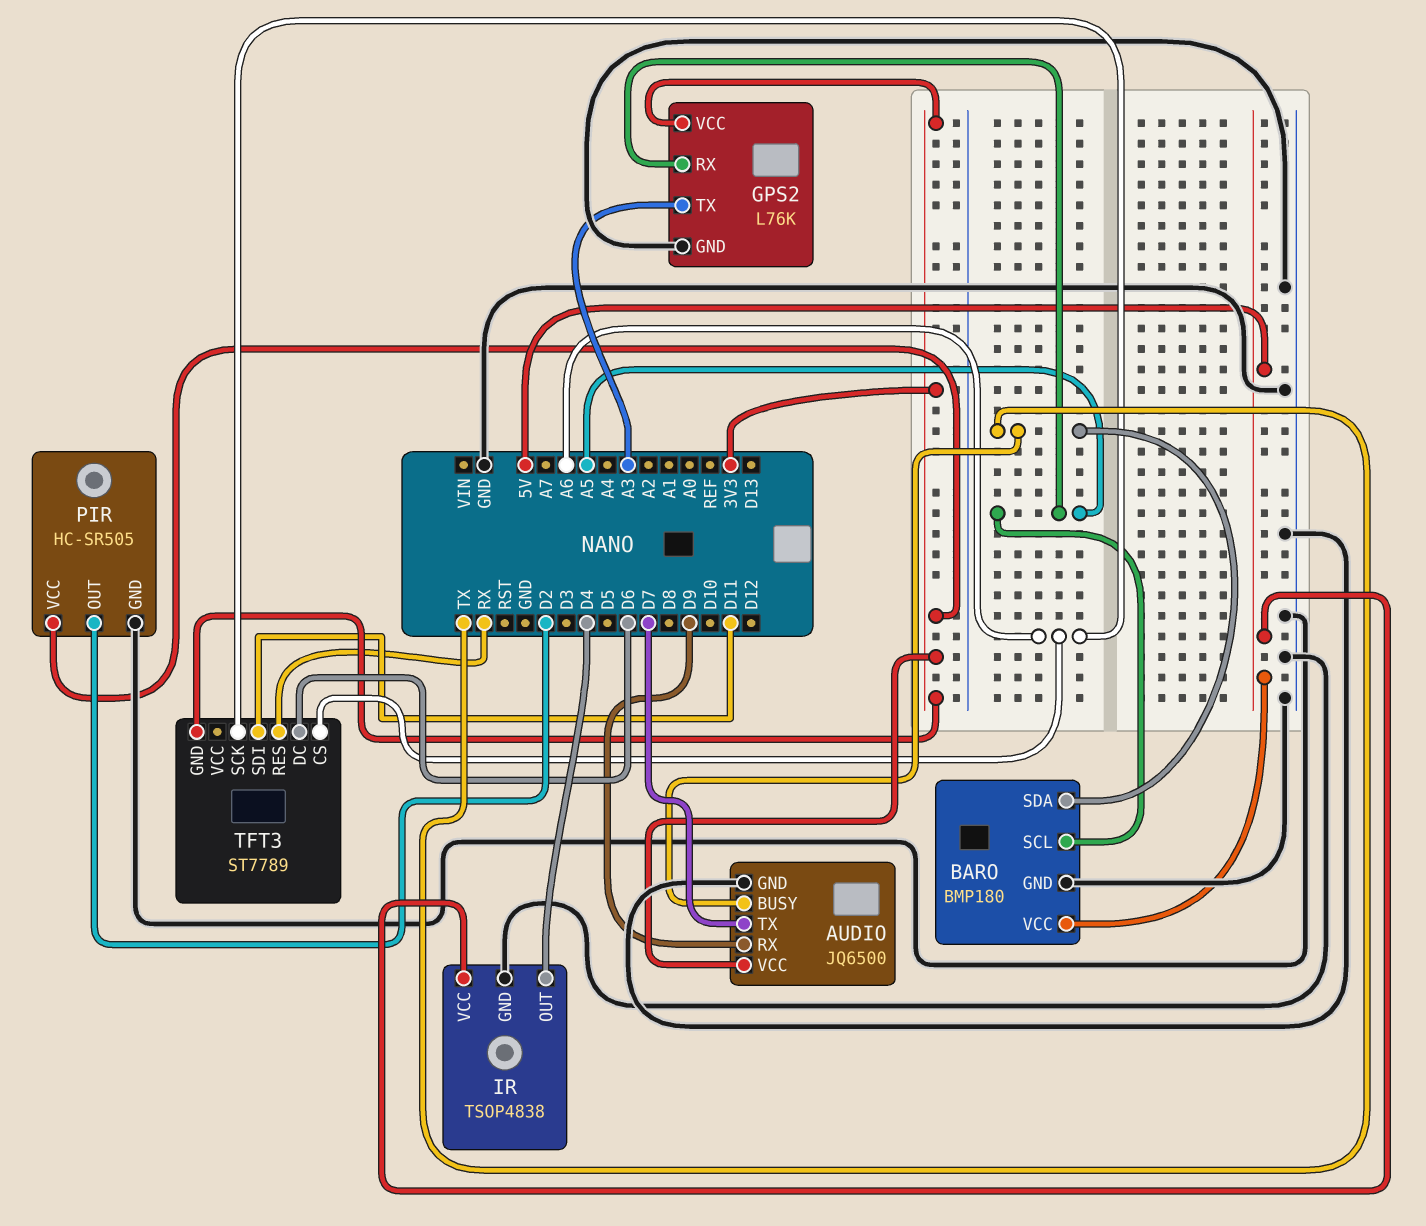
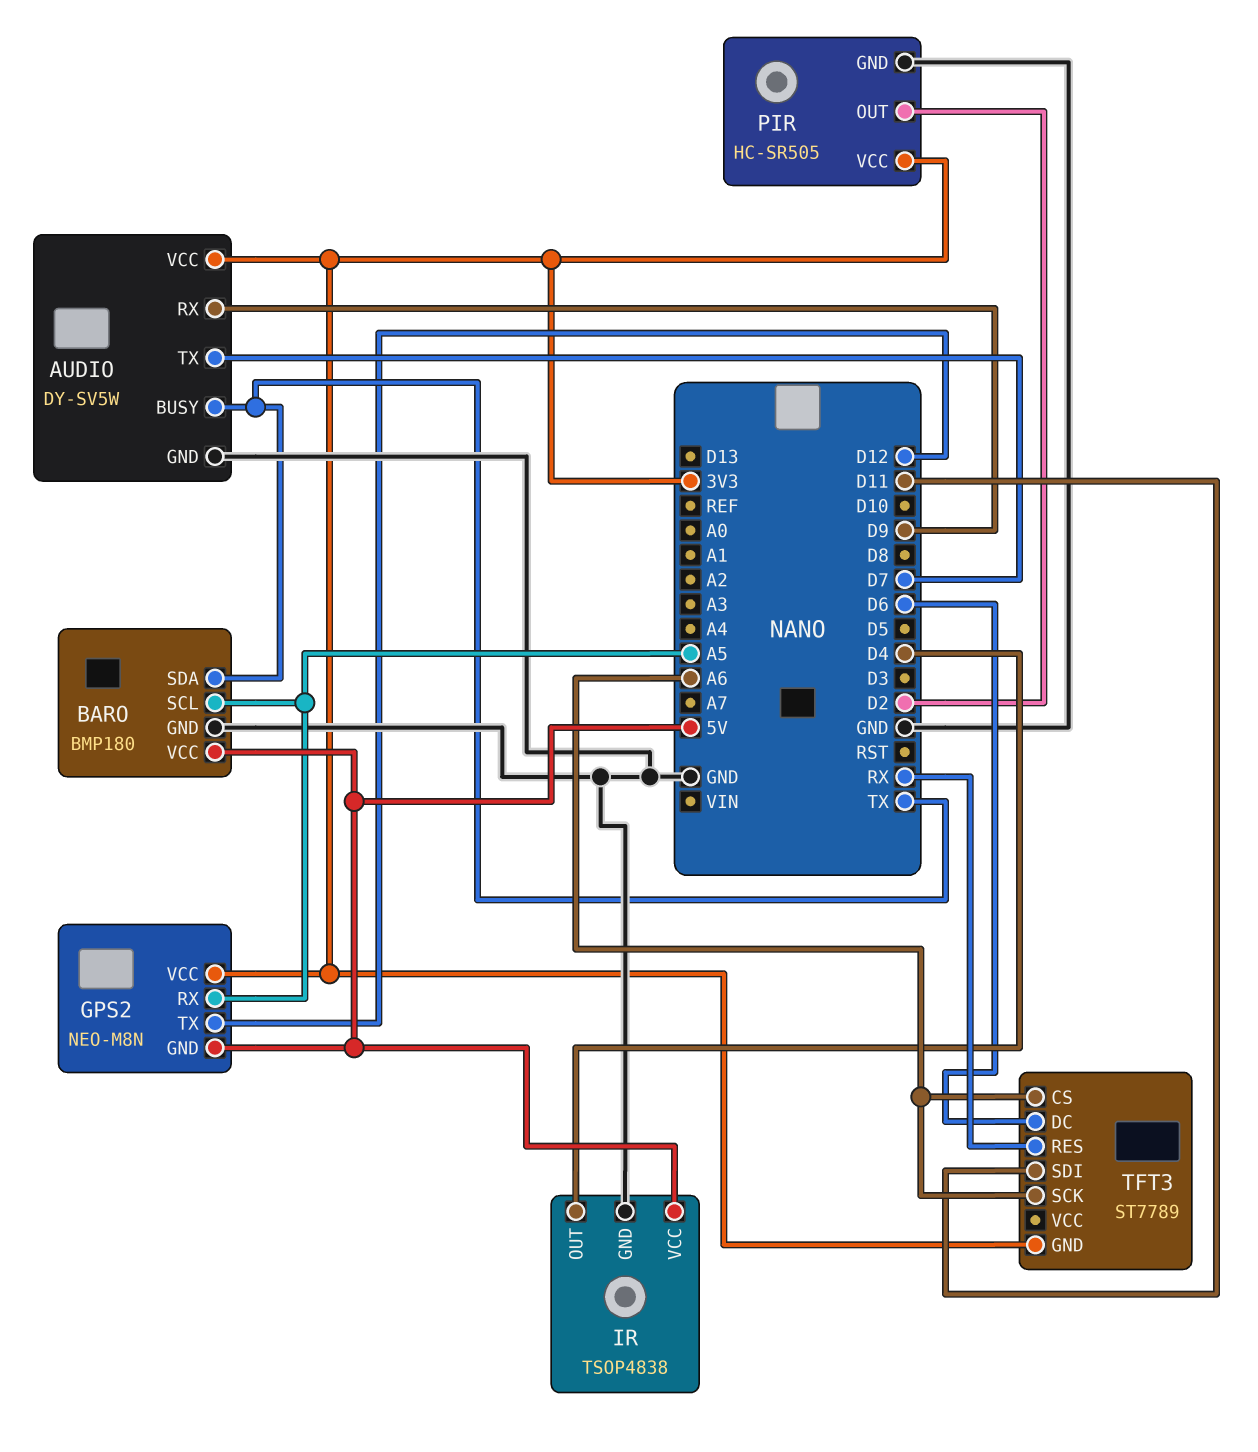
AUDIO: JQ6500 -> DY-SV5W
GPS2: L76K -> NEO-M8N
GPS2 pin GND: GND -> 5V
GPS2 pin TX: A3 -> D12

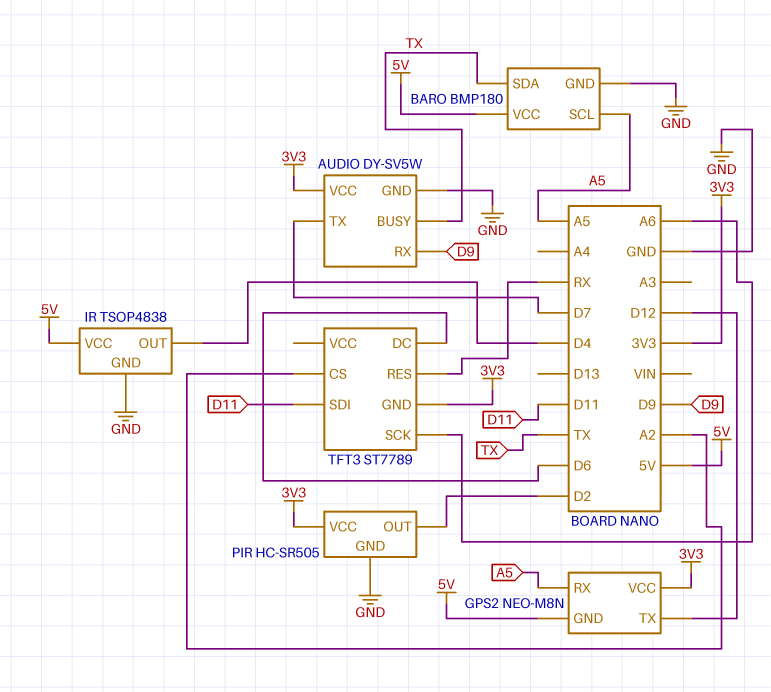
TFT3 pin CS: A6 -> A2

